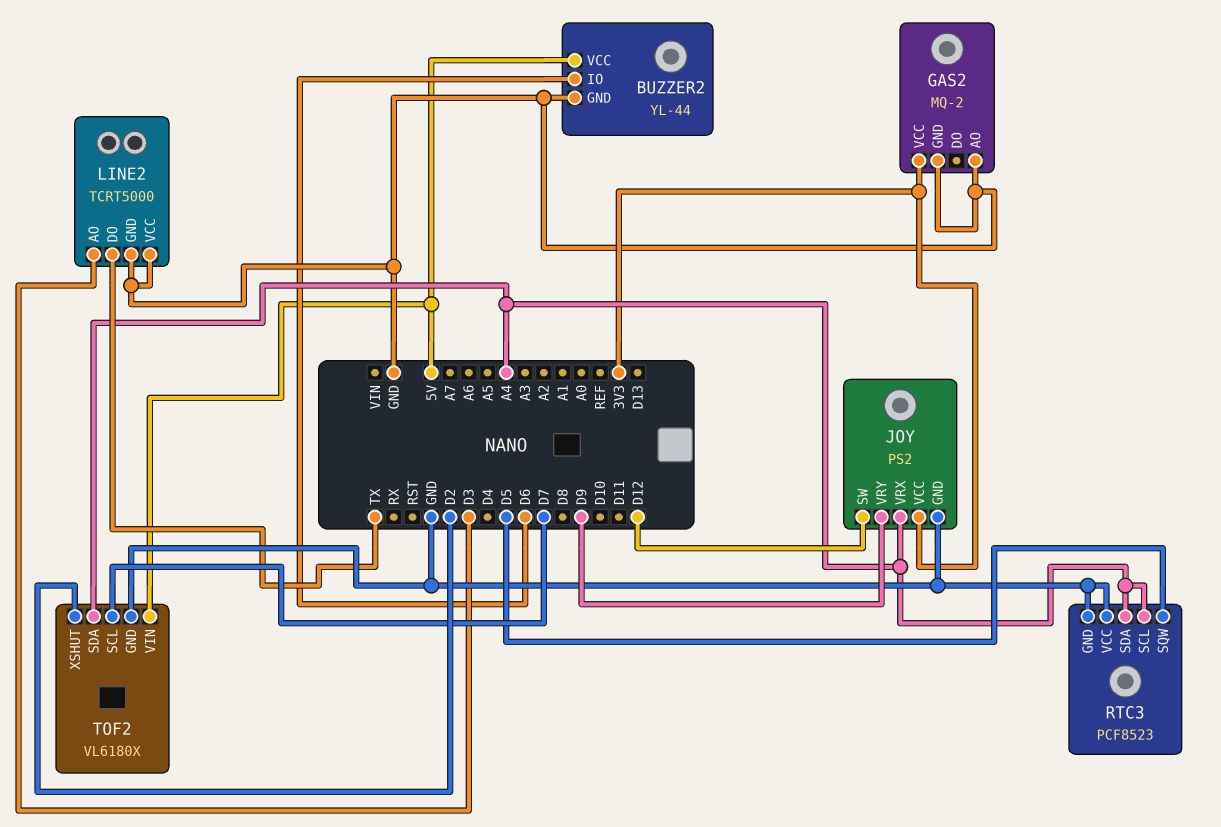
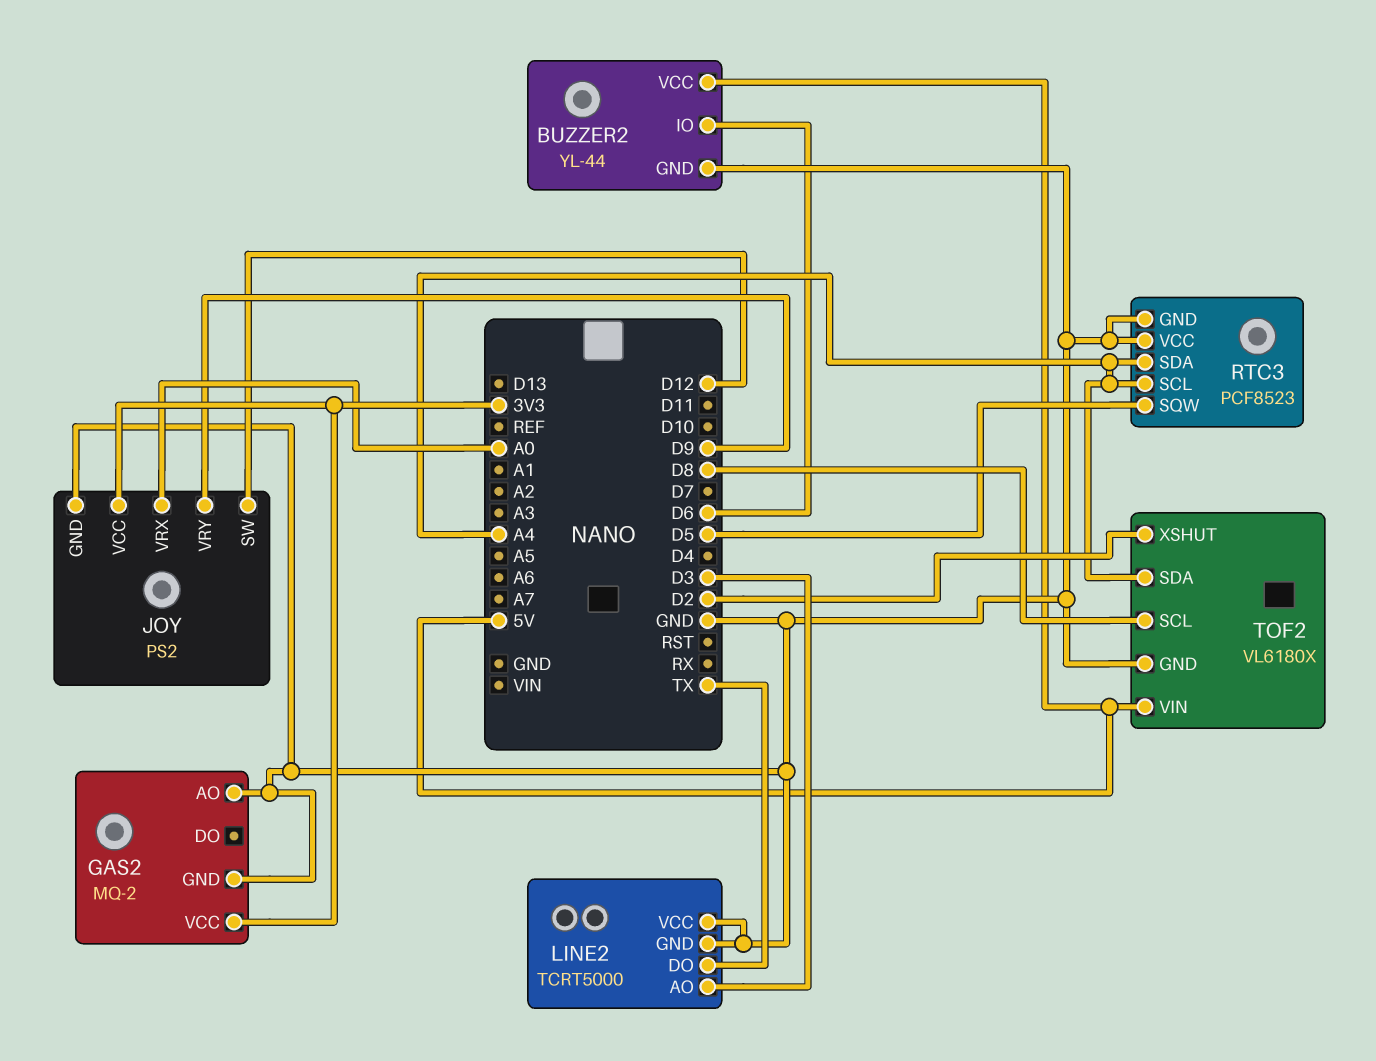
JOY pin VRX: A4 -> A0
TOF2 pin SCL: D7 -> D8

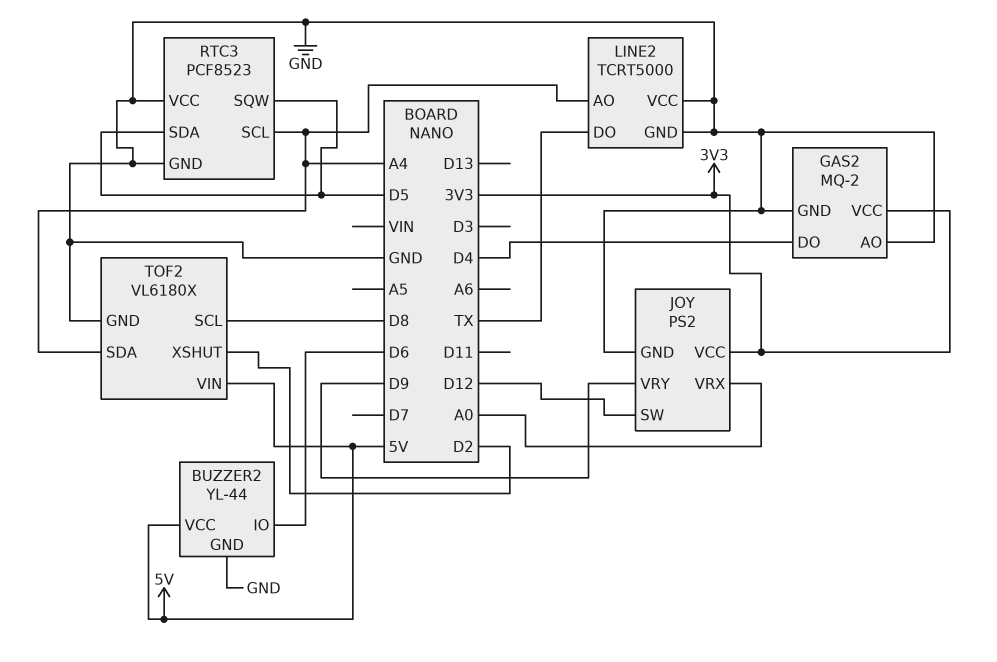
GAS2 pin DO: none -> D4
LINE2 pin AO: D3 -> A4
RTC3 pin SDA: A4 -> D5

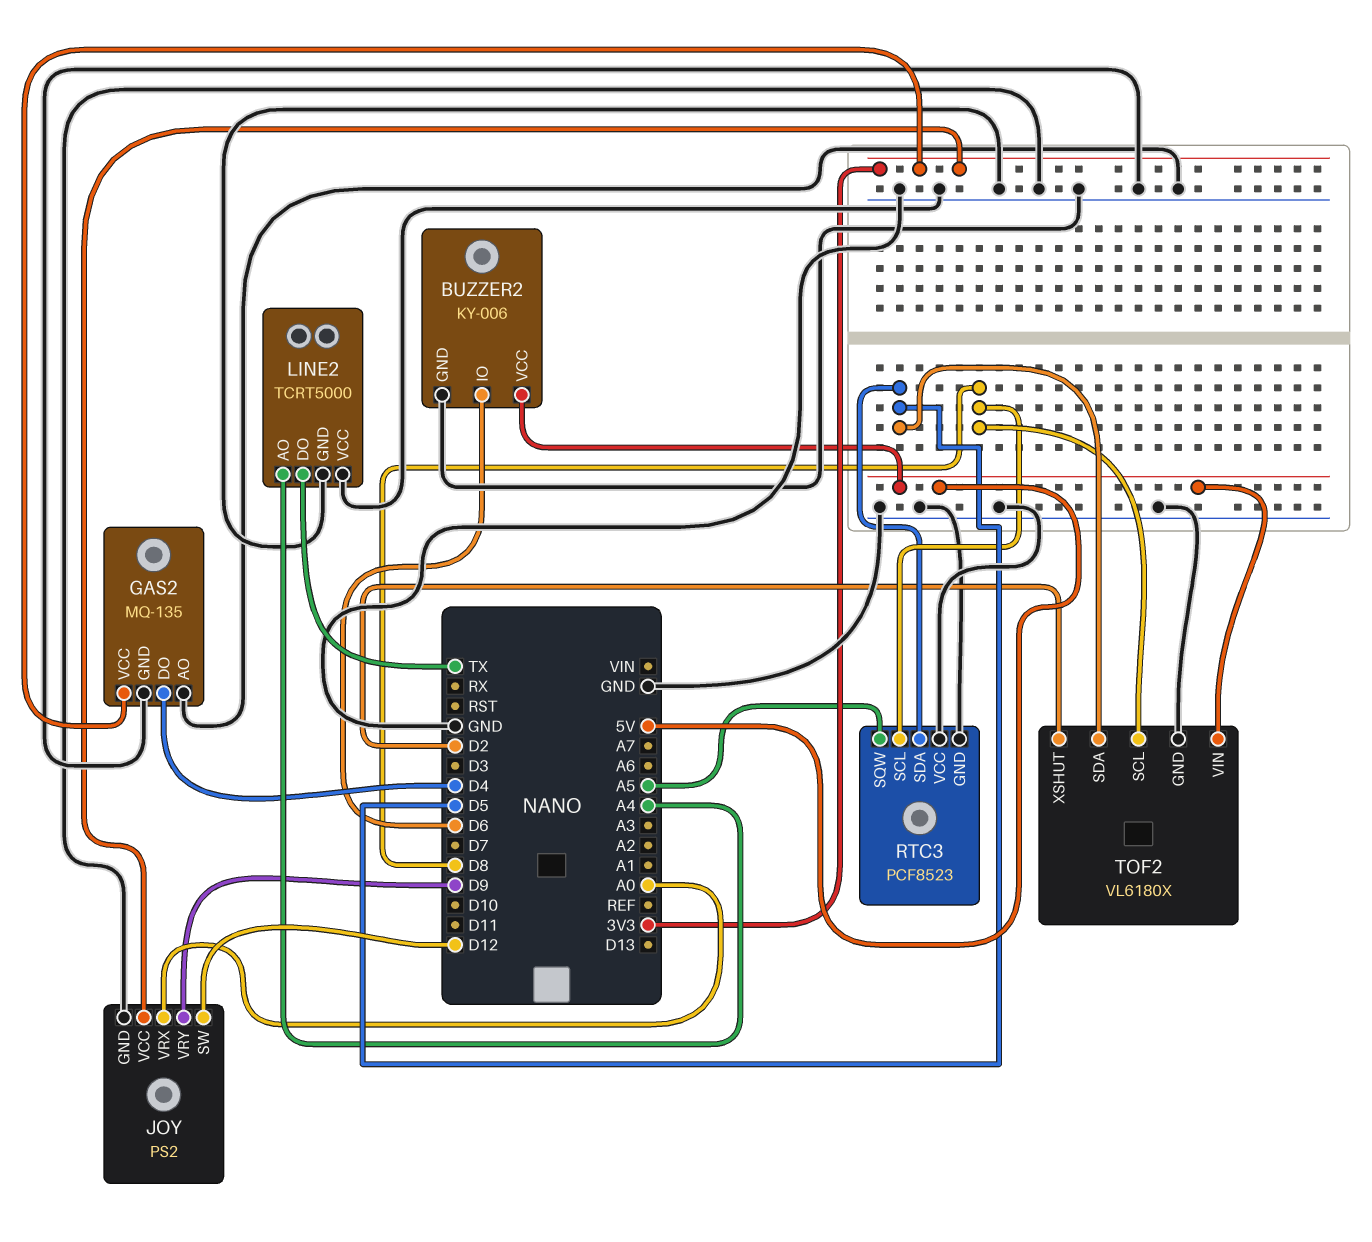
BUZZER2: YL-44 -> KY-006
GAS2: MQ-2 -> MQ-135
RTC3 pin SCL: A4 -> D8
RTC3 pin SQW: D5 -> A5
TOF2 pin SDA: A4 -> D5

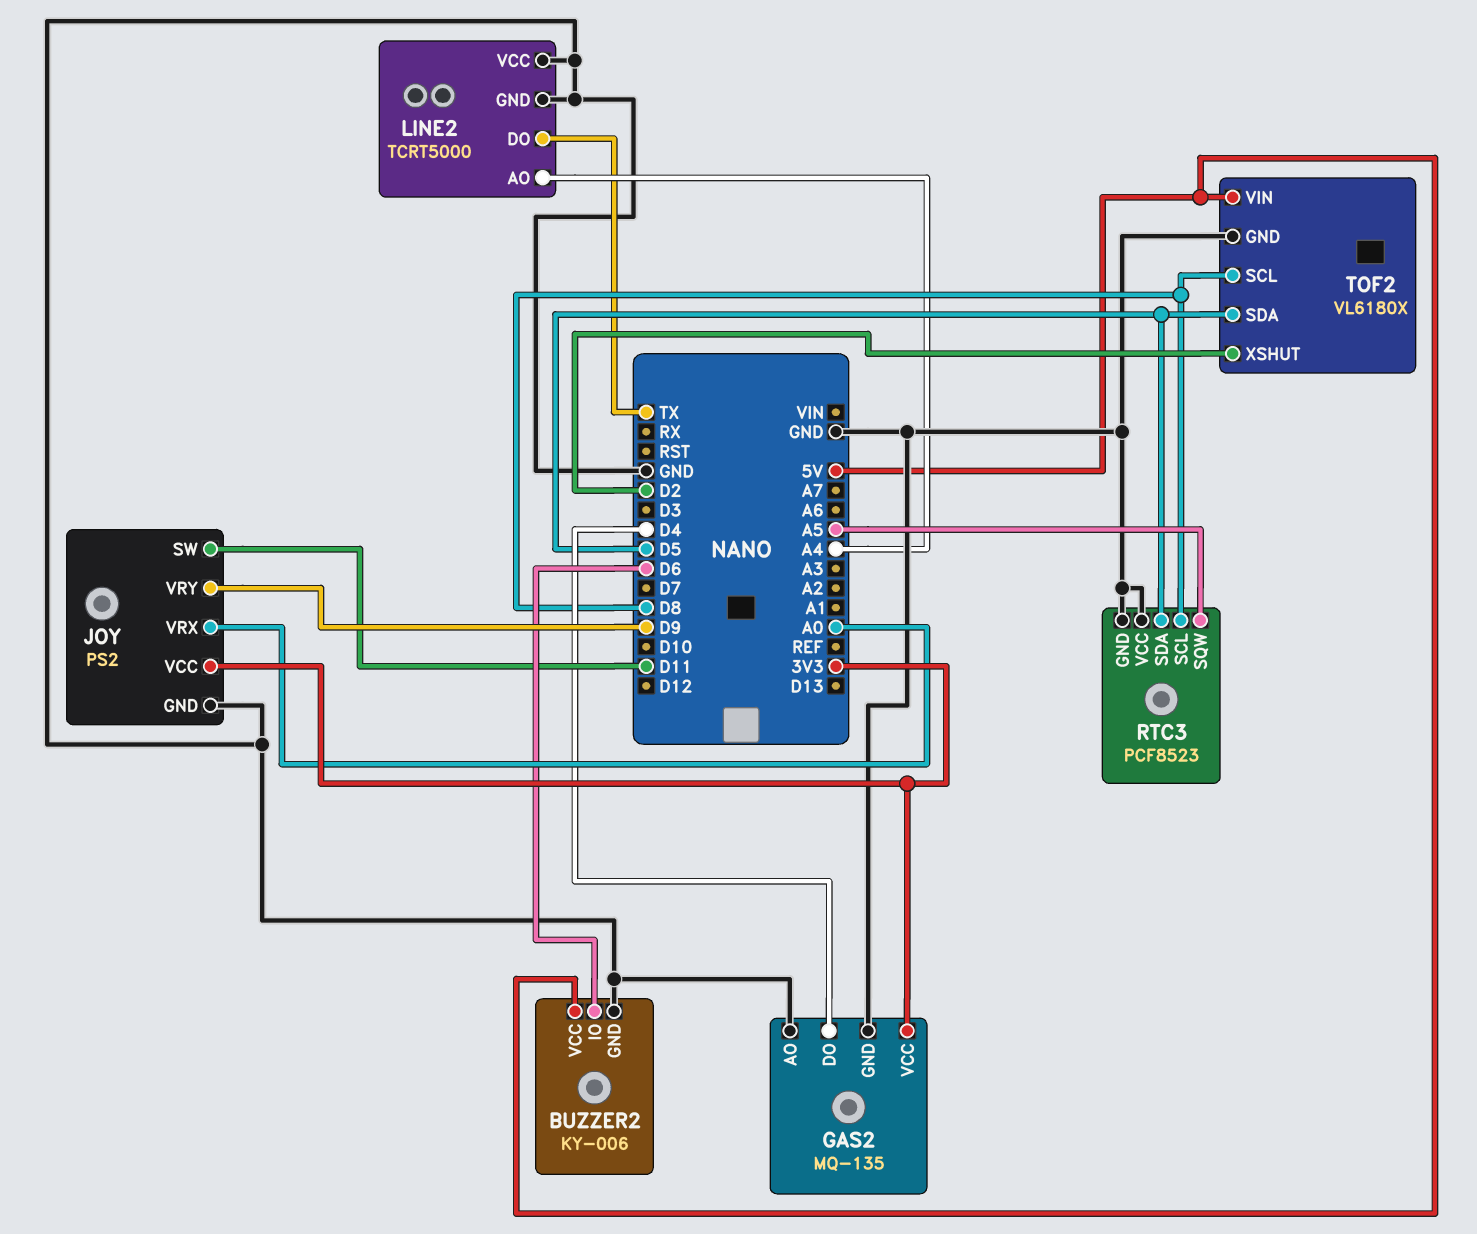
JOY pin SW: D12 -> D11

